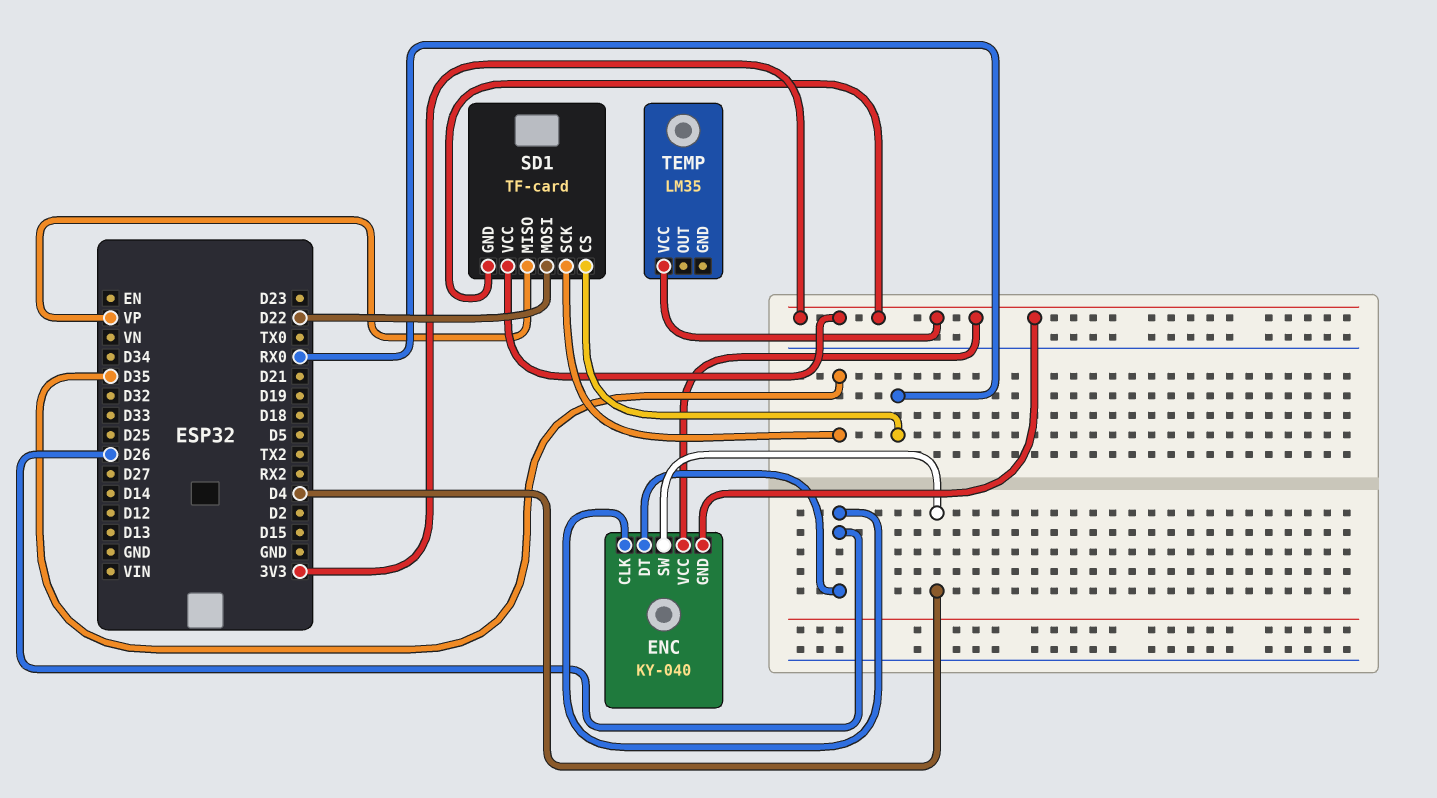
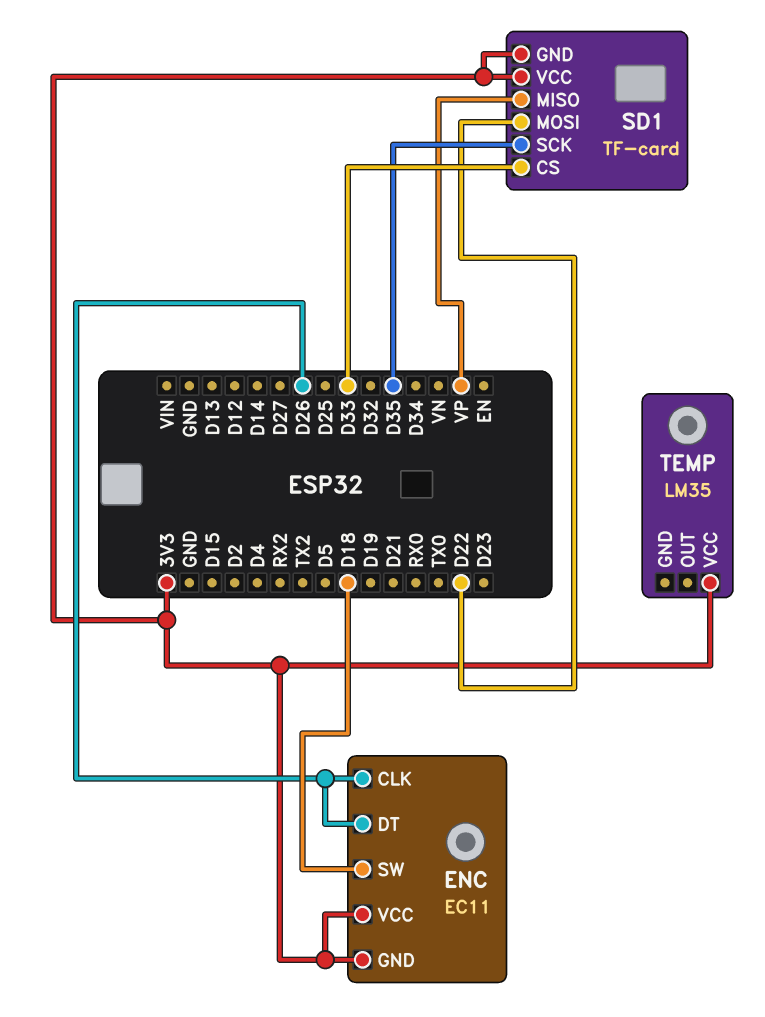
ENC: KY-040 -> EC11
ENC pin SW: D4 -> D18
SD1 pin CS: RX0 -> D33

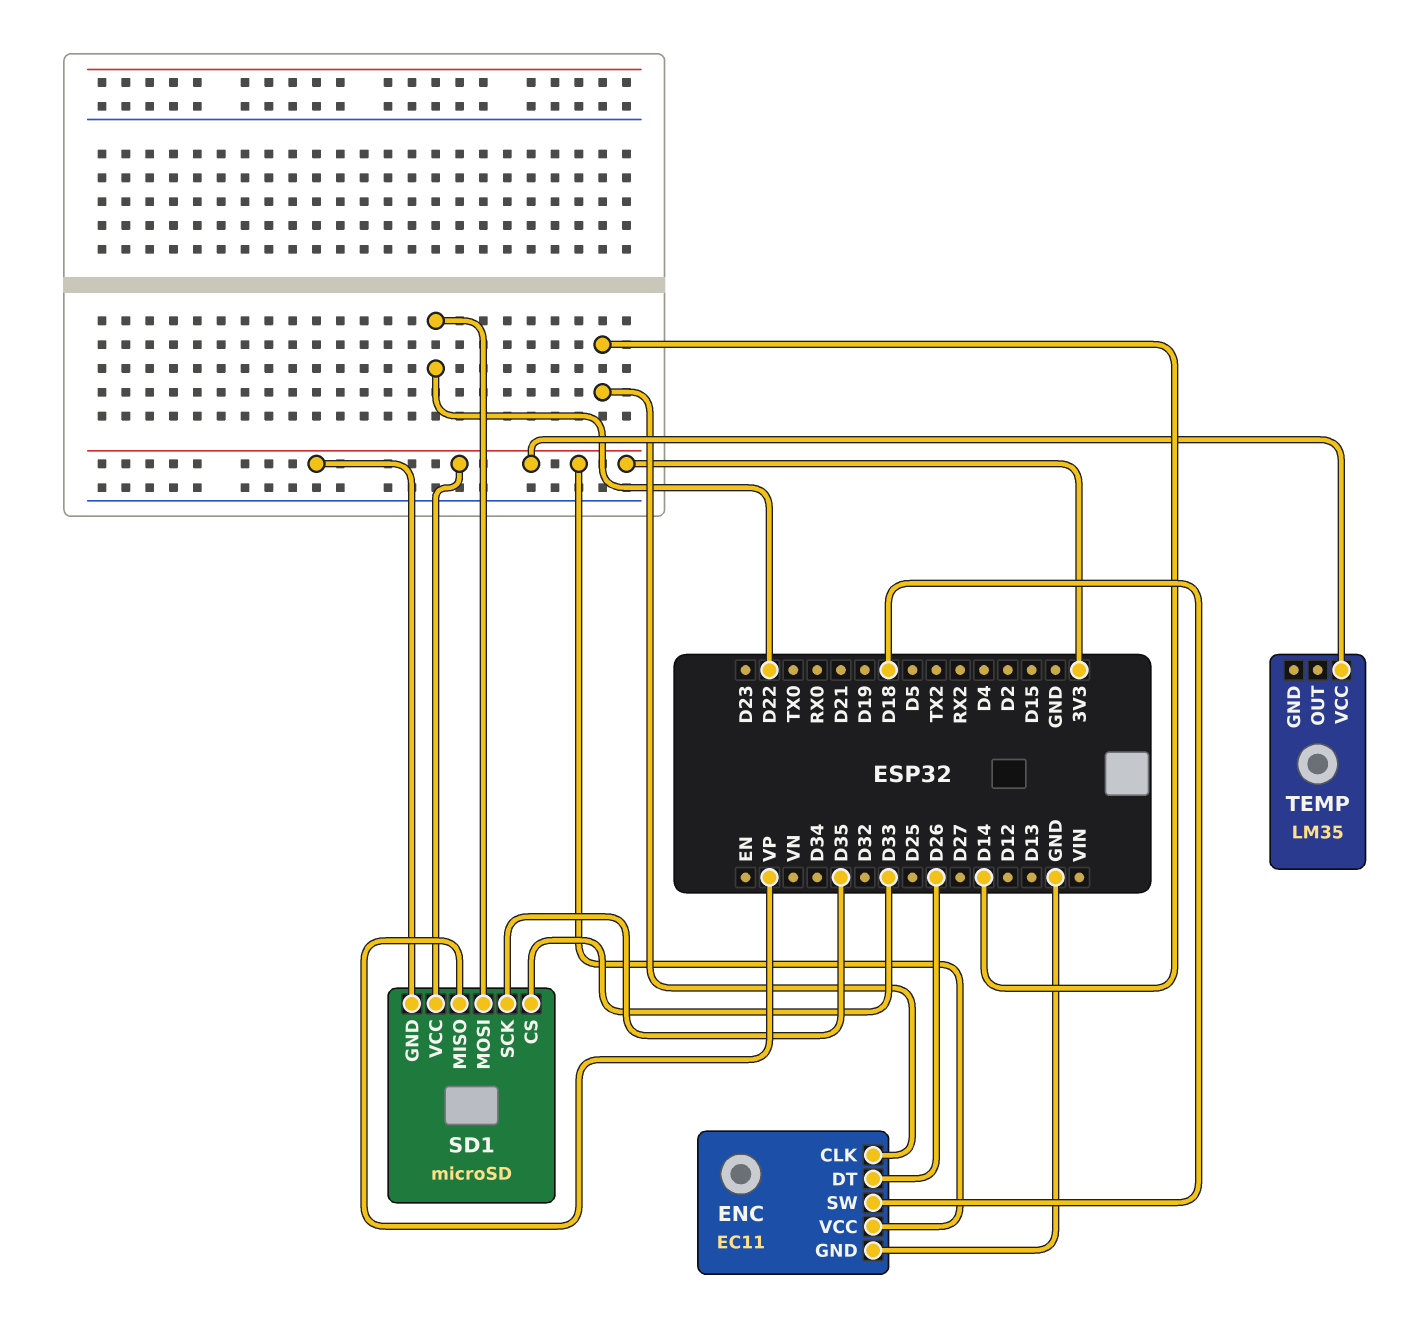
ENC pin CLK: D26 -> D14
ENC pin GND: 3V3 -> GND
SD1: TF-card -> microSD

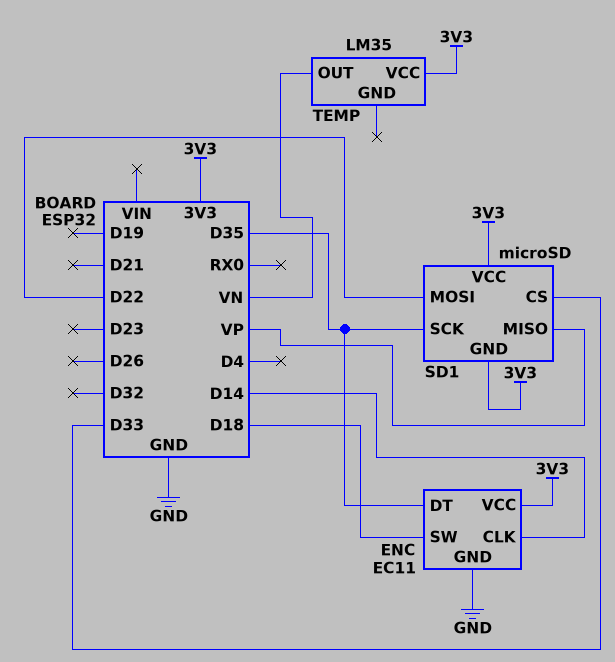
ENC pin DT: D26 -> D35
TEMP pin OUT: none -> VN

